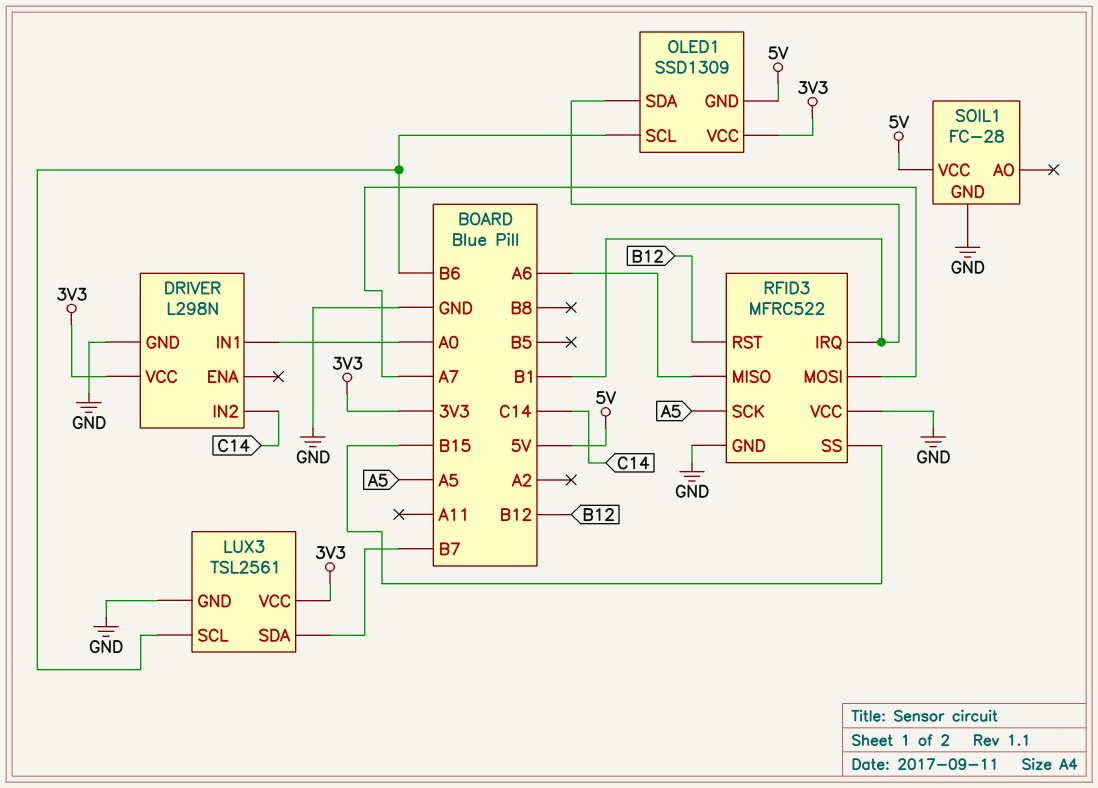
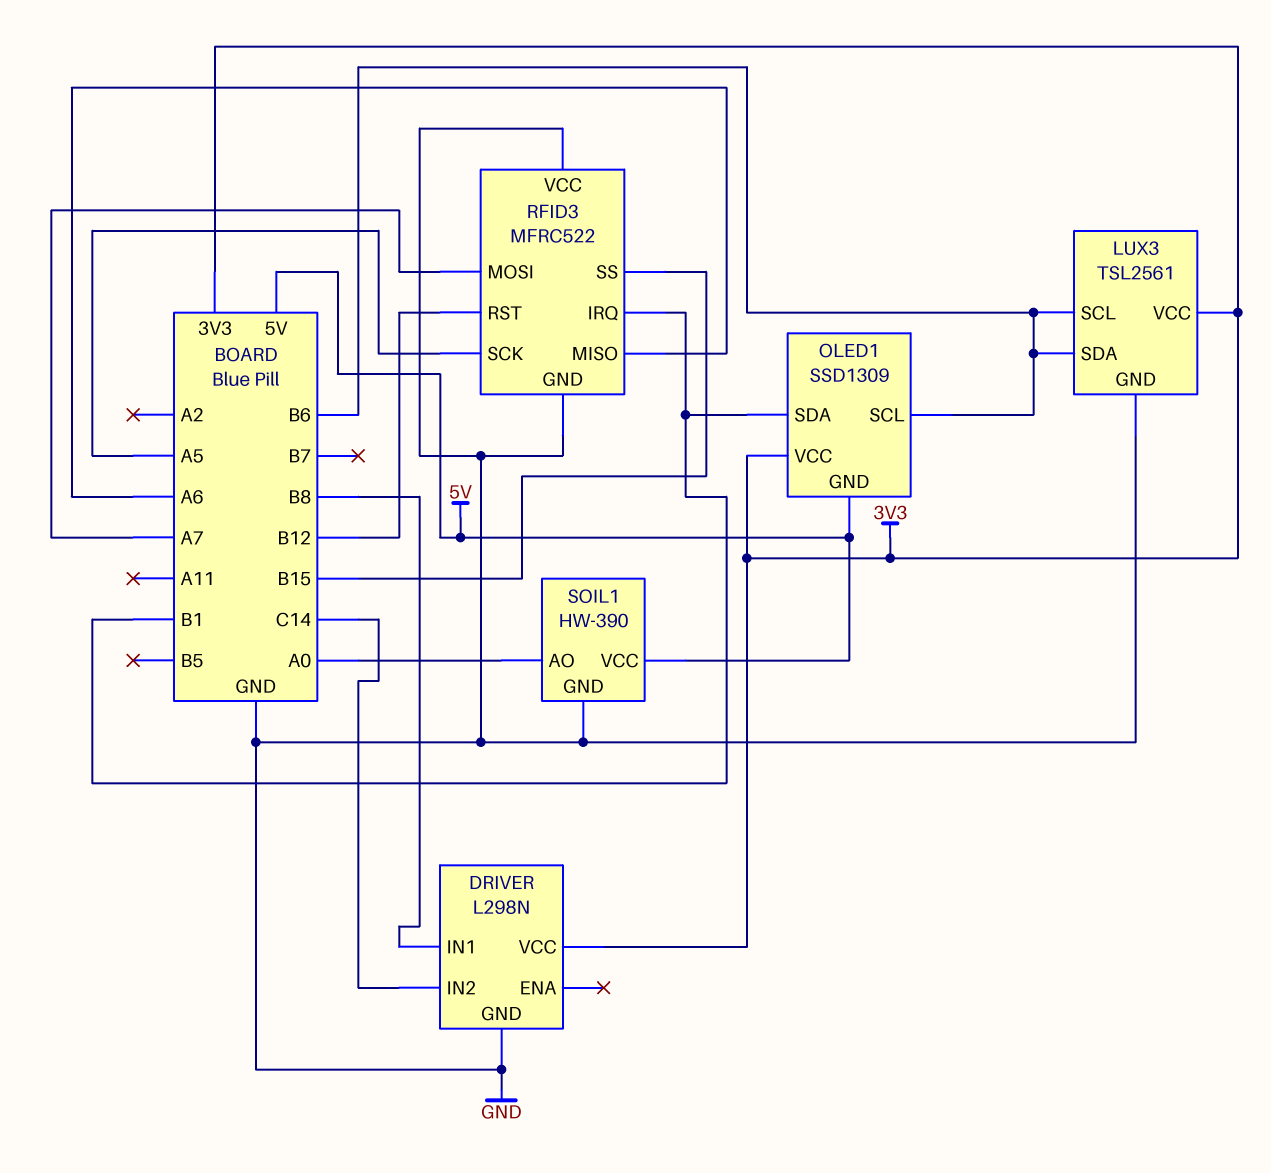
DRIVER pin IN1: A0 -> B8
LUX3 pin SDA: B7 -> B6
SOIL1: FC-28 -> HW-390
SOIL1 pin AO: none -> A0

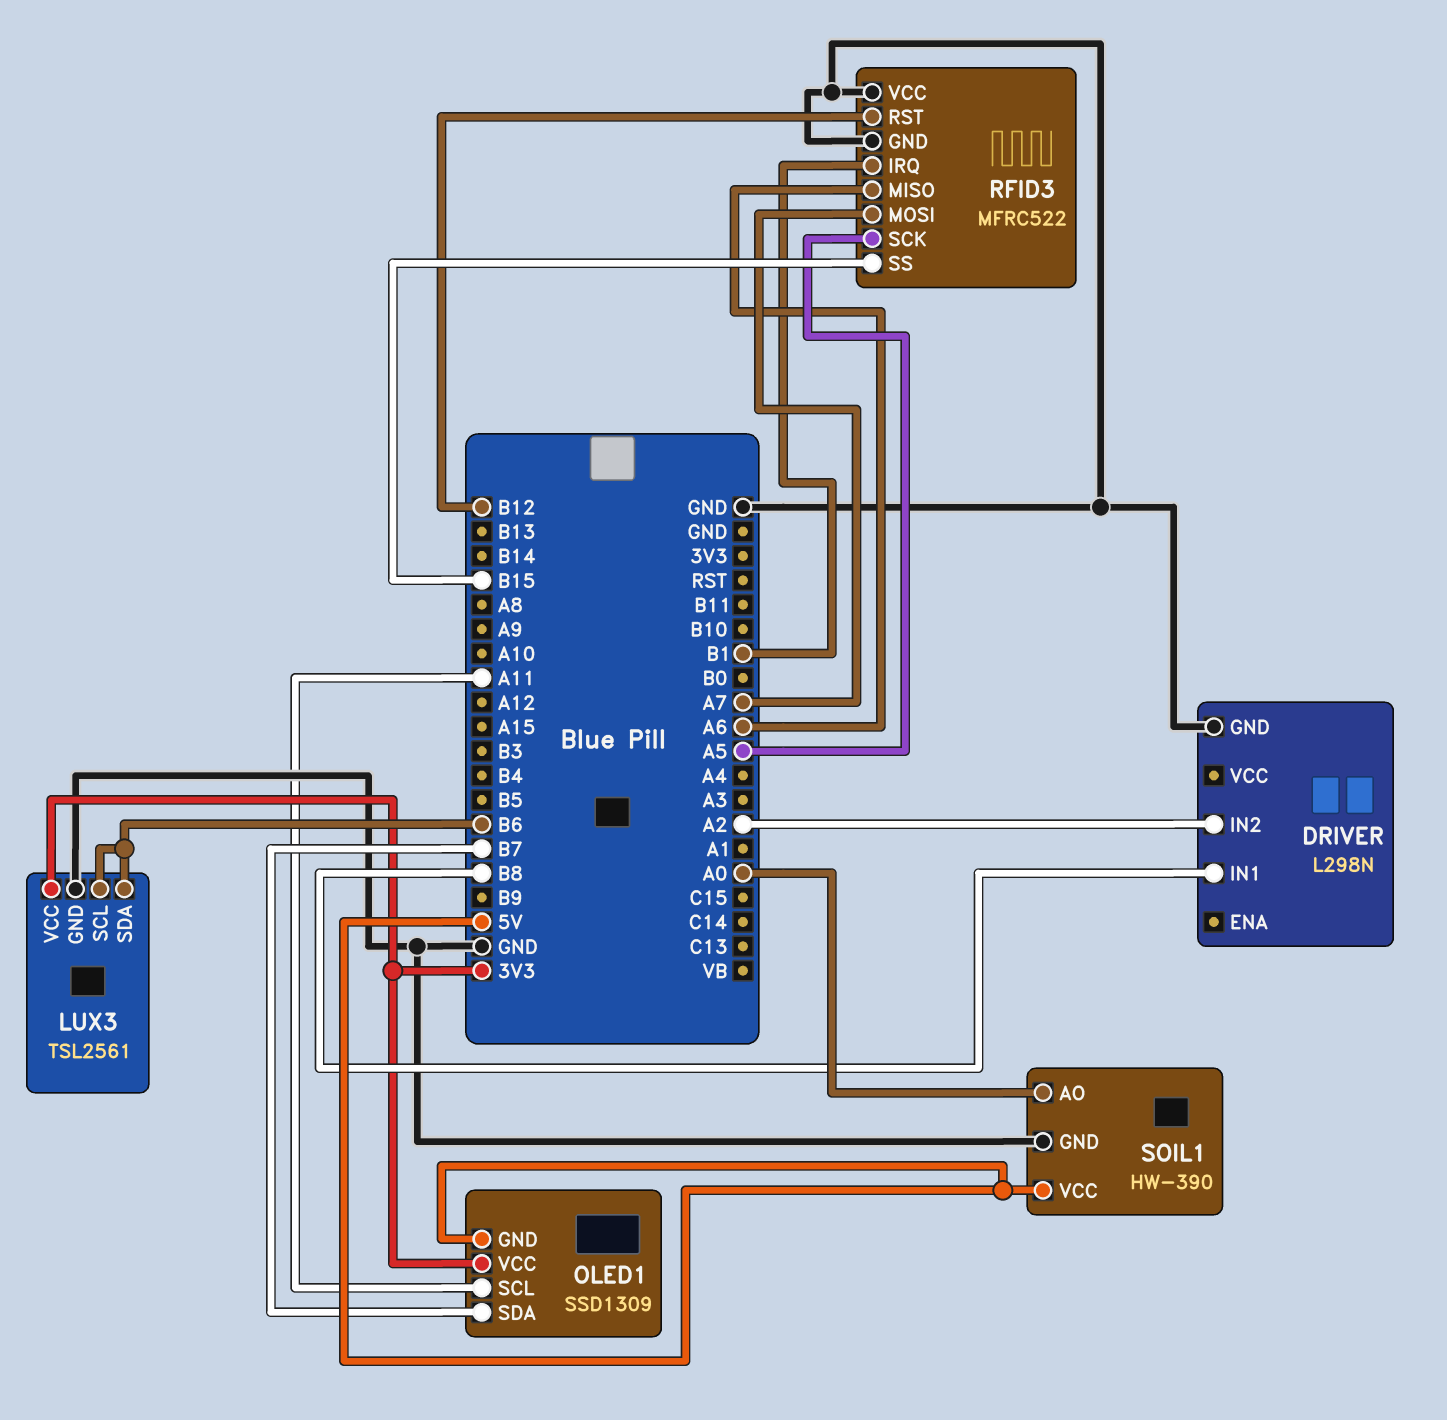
DRIVER pin IN2: C14 -> A2
DRIVER pin VCC: 3V3 -> none
OLED1 pin SCL: B6 -> A11
OLED1 pin SDA: B1 -> B7

